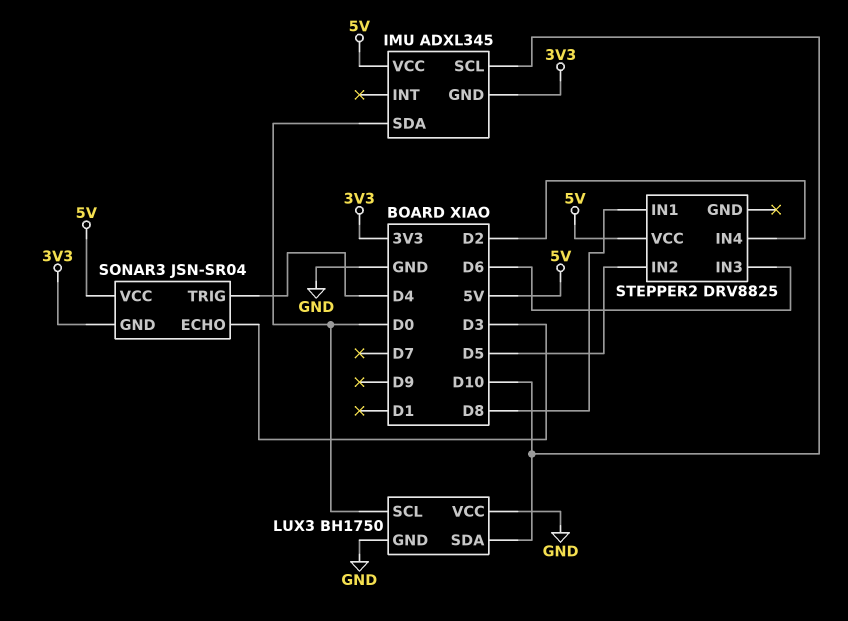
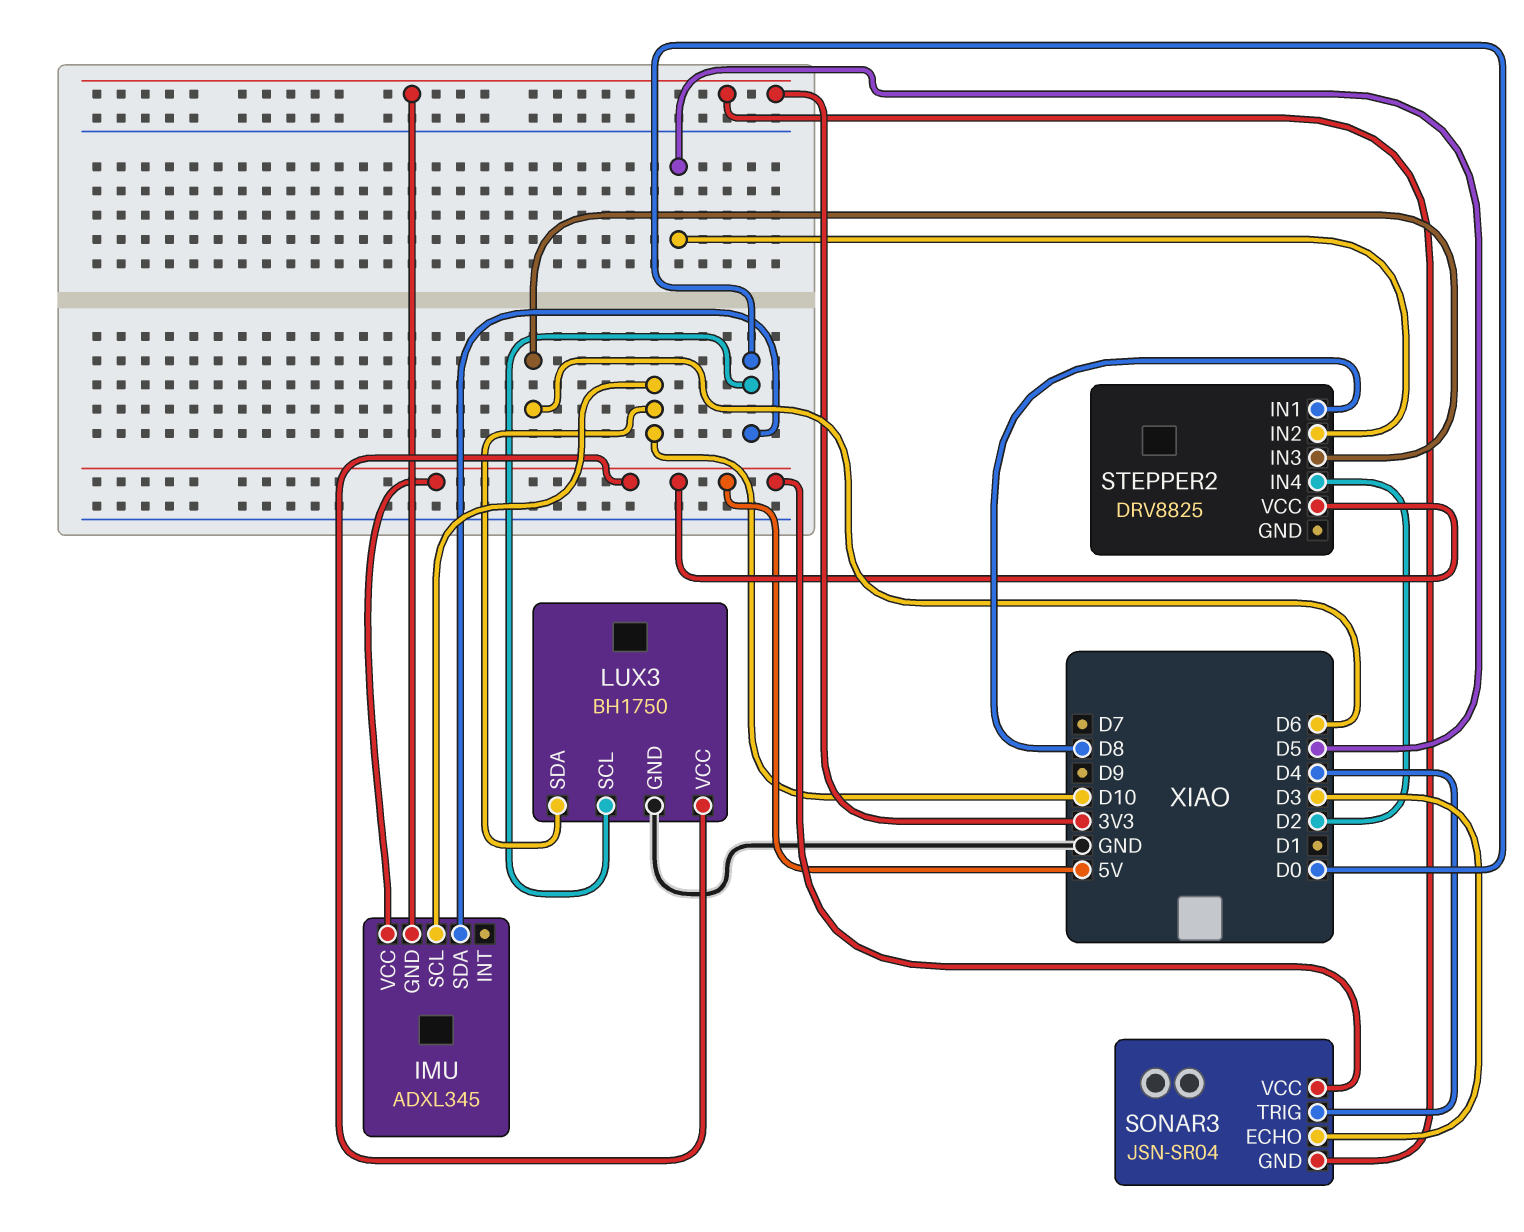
LUX3 pin VCC: GND -> 5V

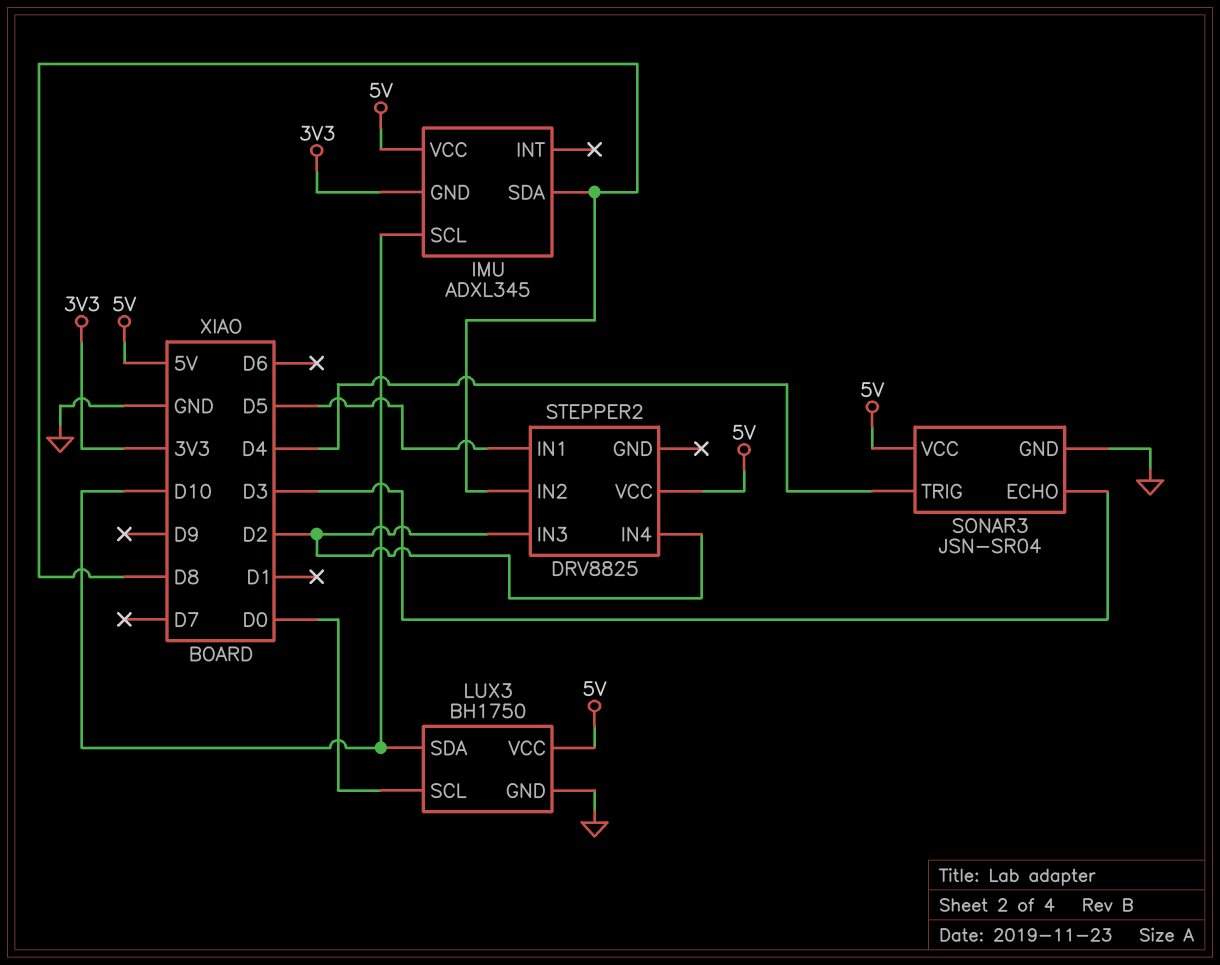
IMU pin SDA: D0 -> D8
SONAR3 pin GND: 3V3 -> GND
STEPPER2 pin IN1: D8 -> D5
STEPPER2 pin IN2: D5 -> D8
STEPPER2 pin IN3: D6 -> D2

